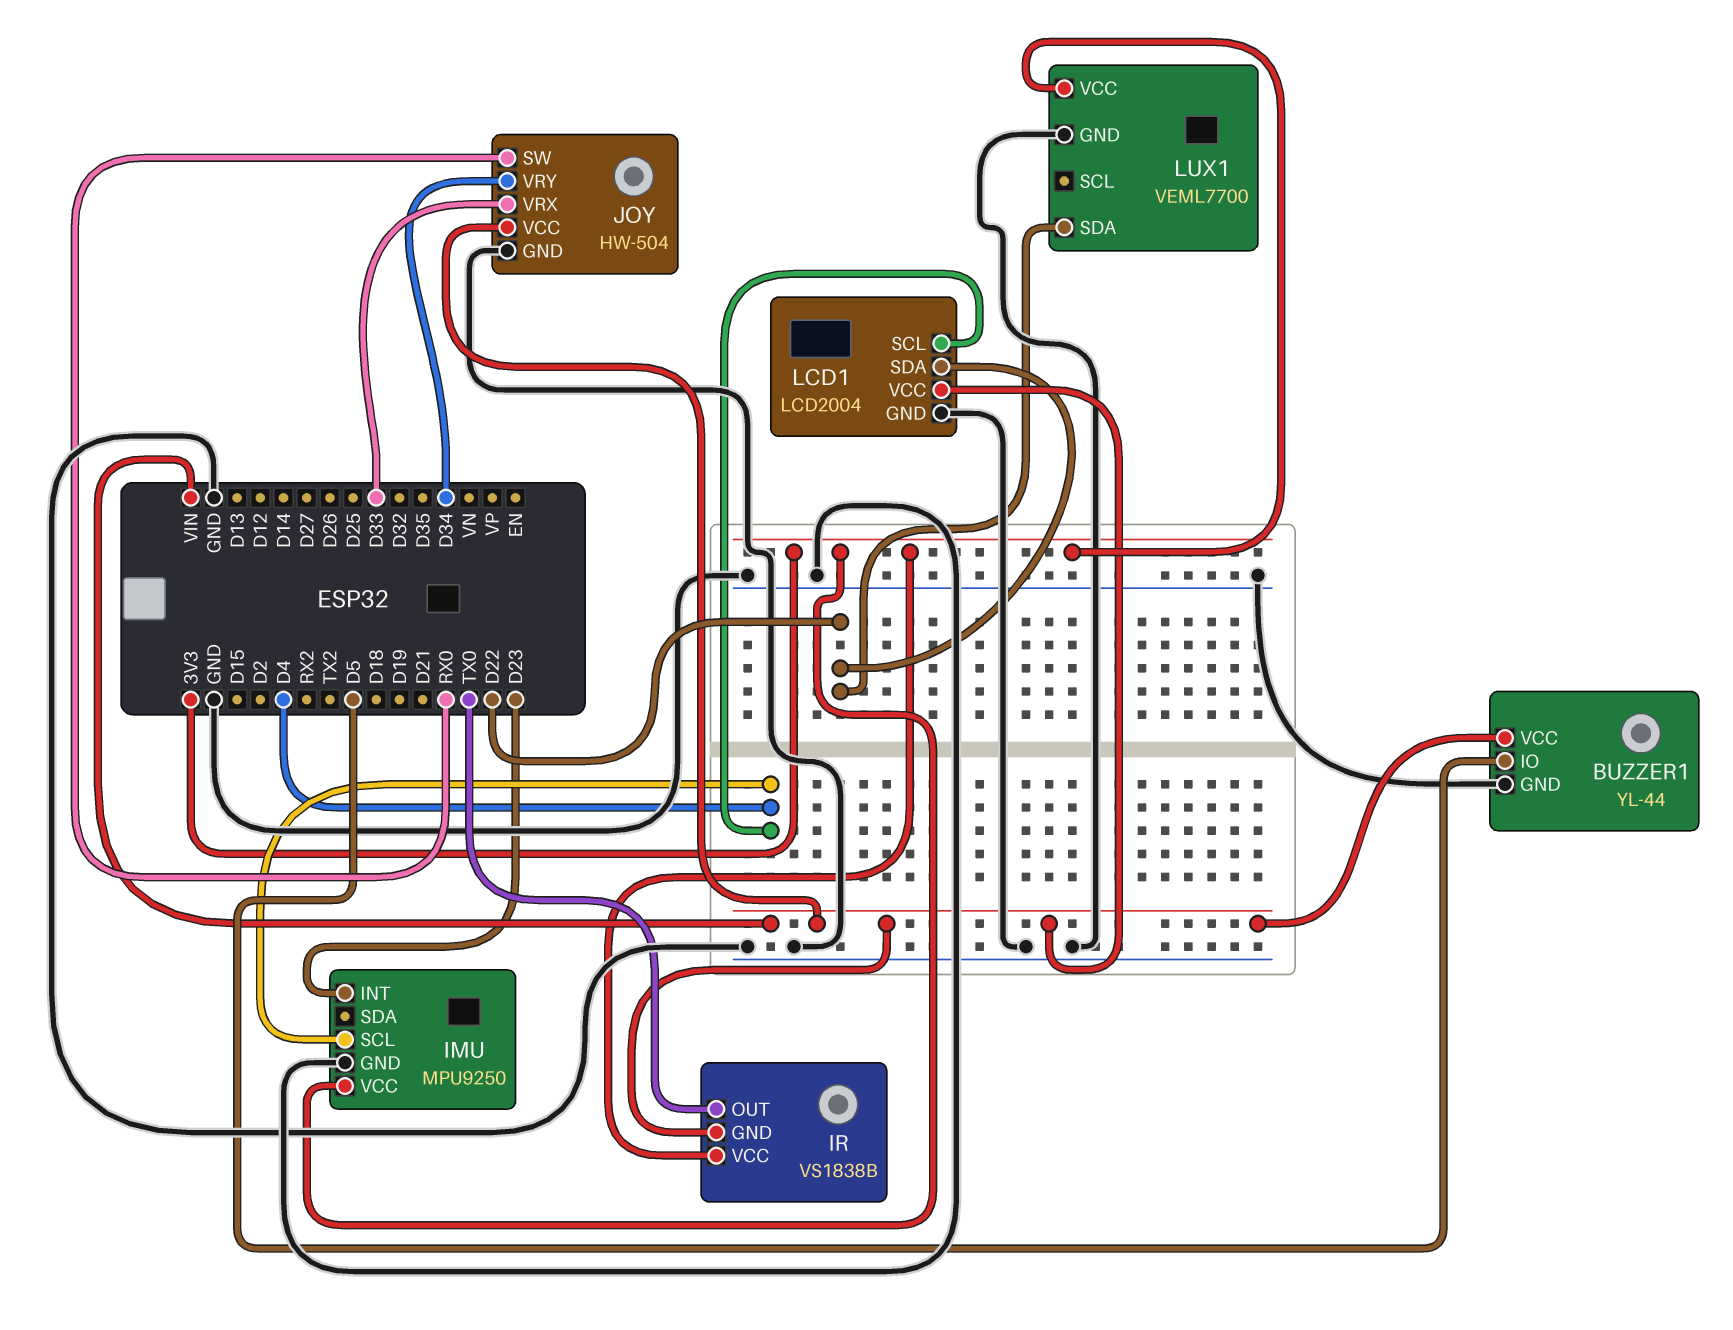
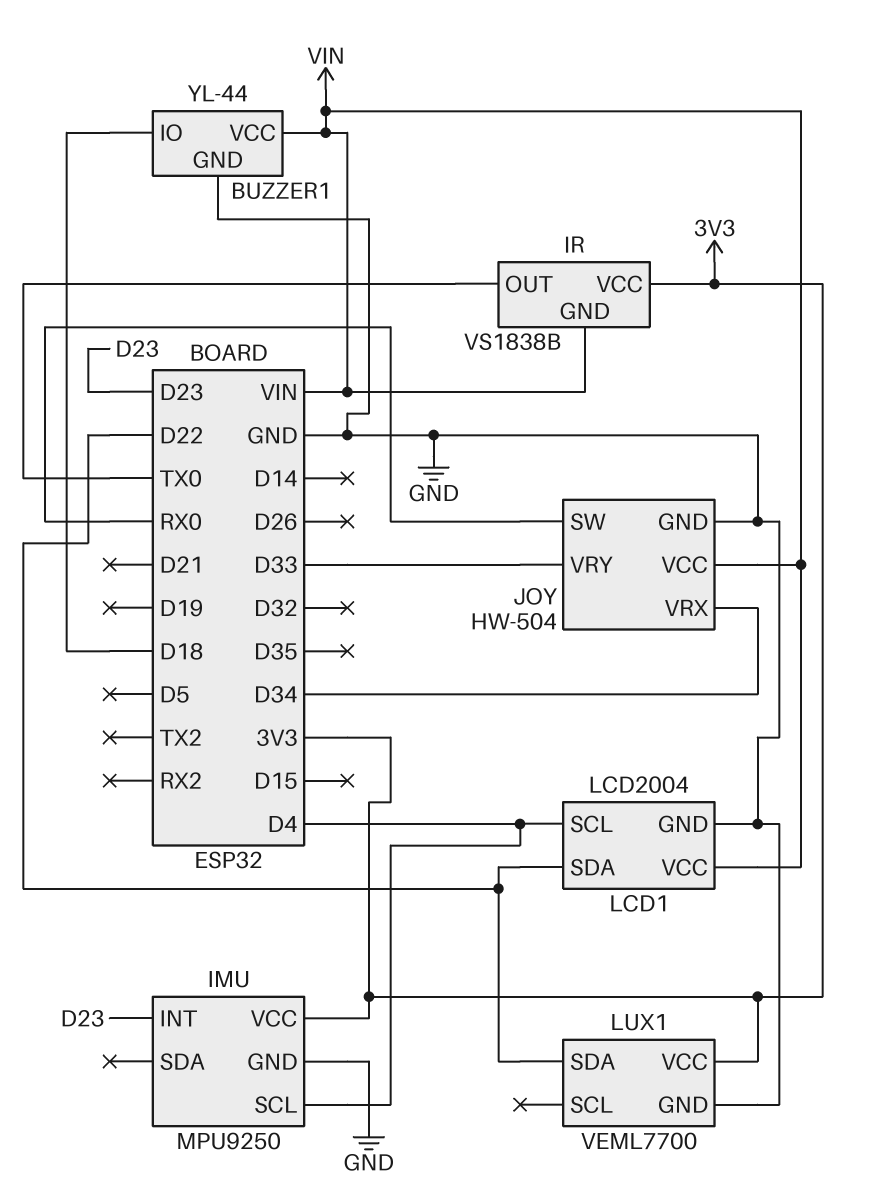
BUZZER1 pin IO: D5 -> D18
JOY pin VRX: D33 -> D34
JOY pin VRY: D34 -> D33

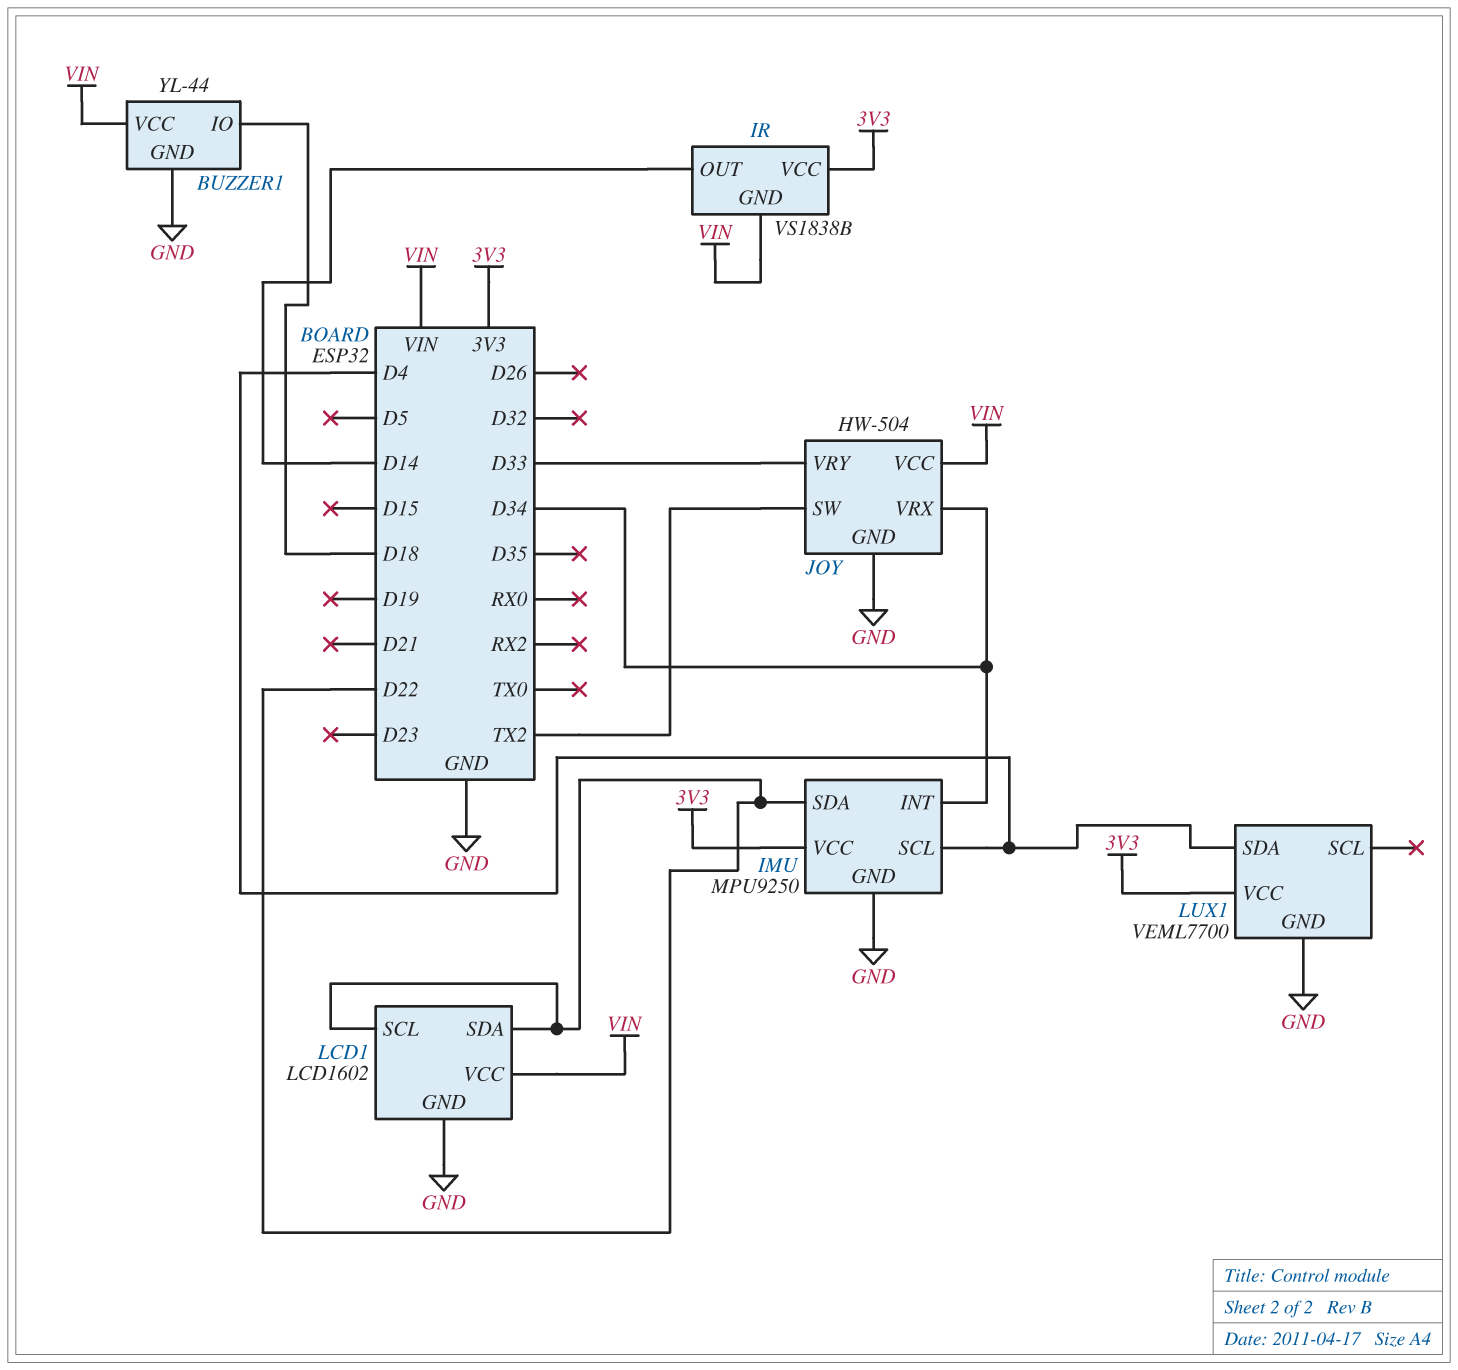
IMU pin INT: D23 -> D34
IMU pin SDA: none -> D22
IR pin OUT: TX0 -> D14
JOY pin SW: RX0 -> TX2
LCD1: LCD2004 -> LCD1602
LCD1 pin SCL: D4 -> D22
LUX1 pin SDA: D22 -> D4

